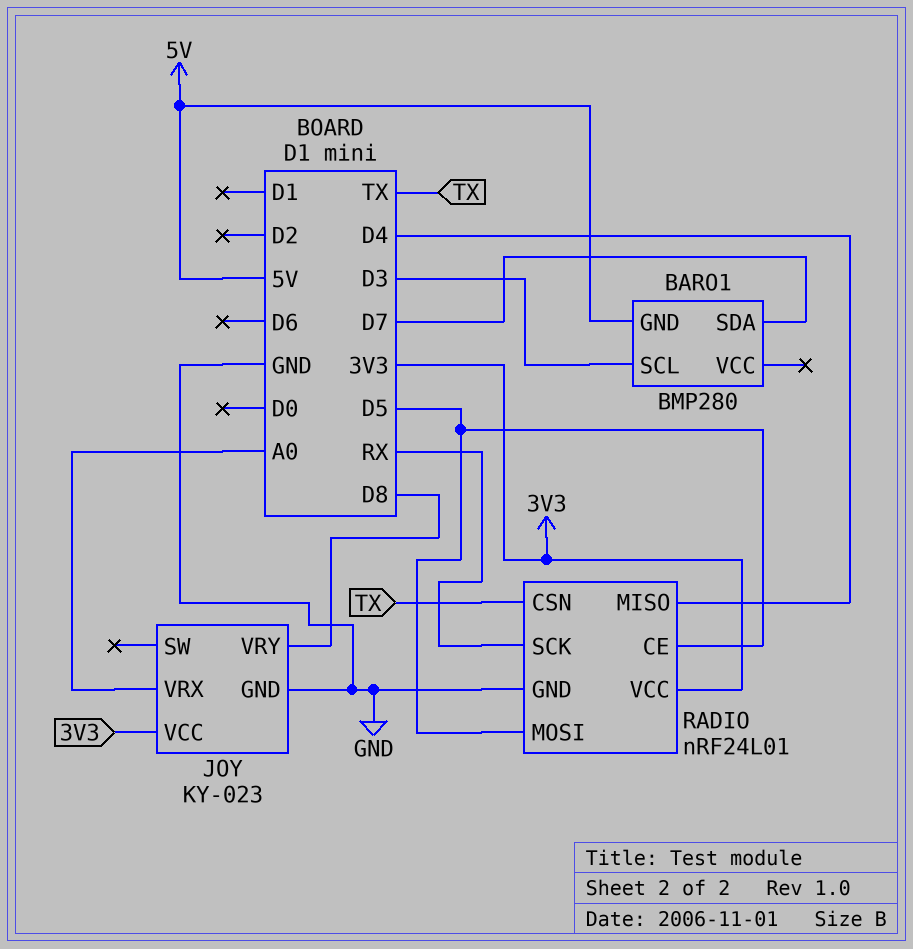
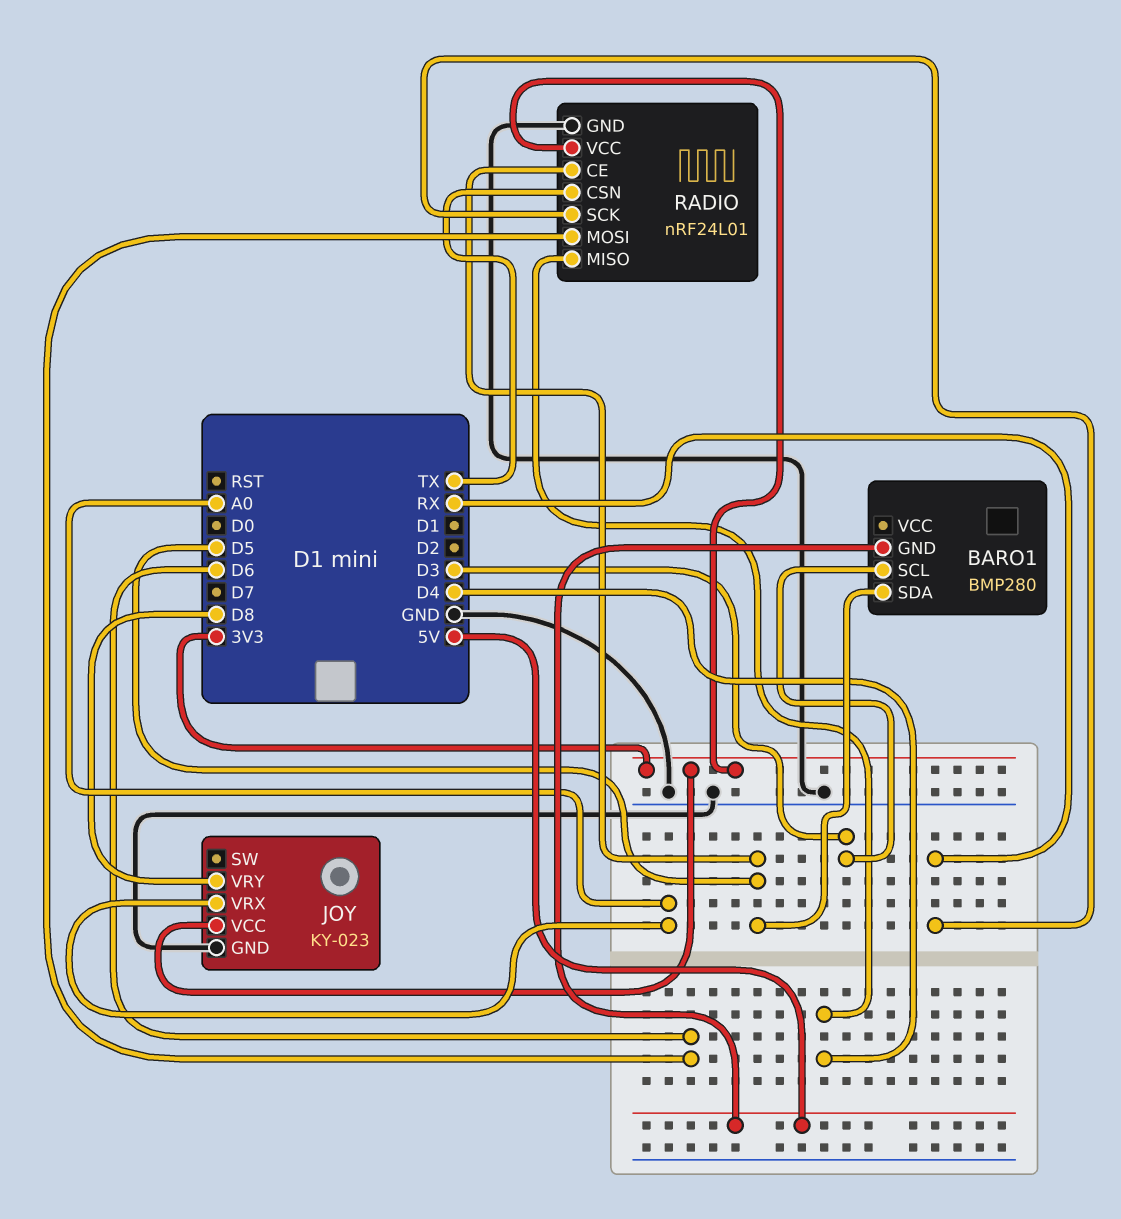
BARO1 pin SDA: D7 -> D5
RADIO pin MOSI: D5 -> D6

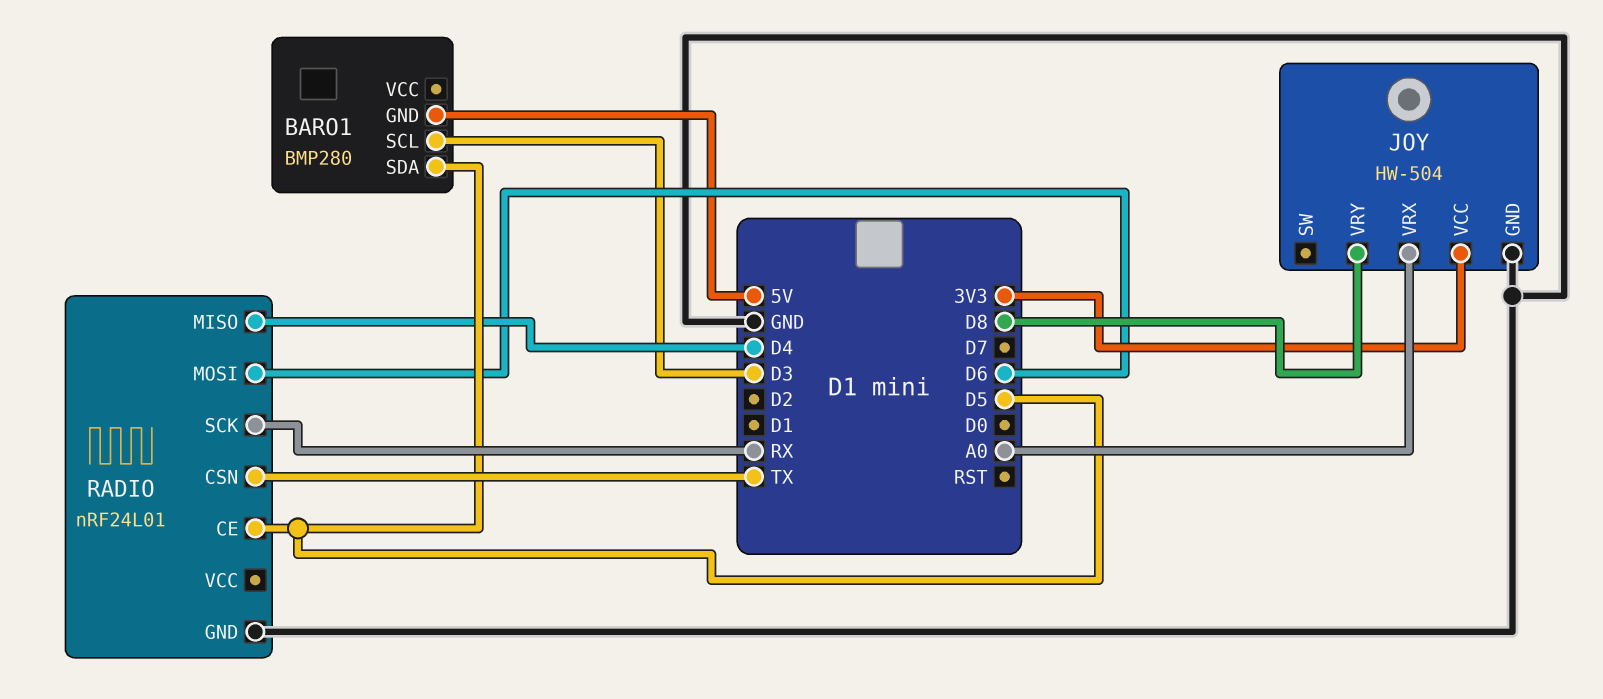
JOY: KY-023 -> HW-504
RADIO pin VCC: 3V3 -> none

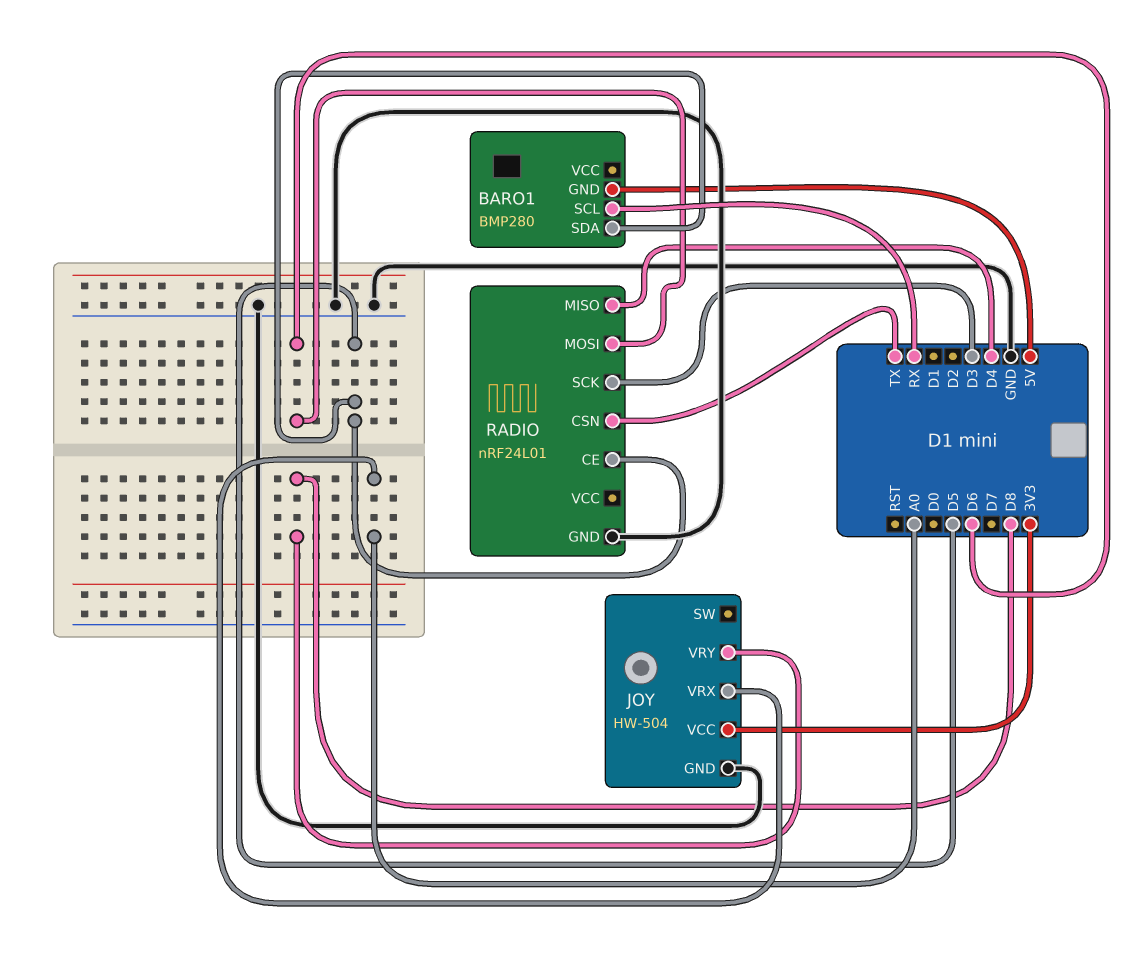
BARO1 pin SCL: D3 -> RX
RADIO pin SCK: RX -> D3

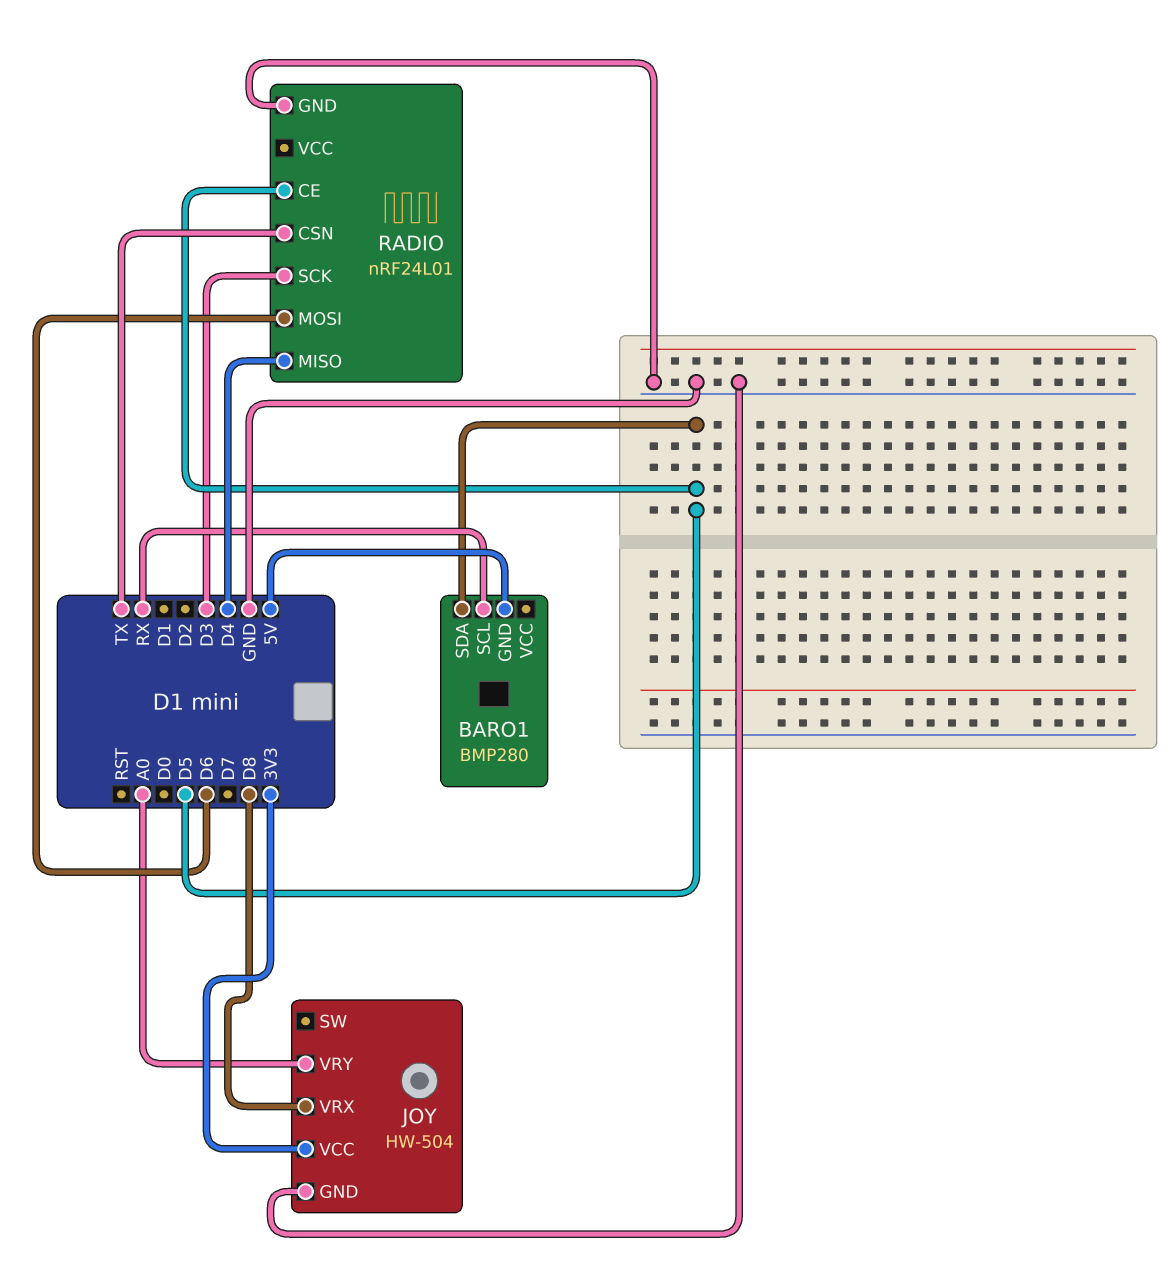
JOY pin VRX: A0 -> D8
JOY pin VRY: D8 -> A0

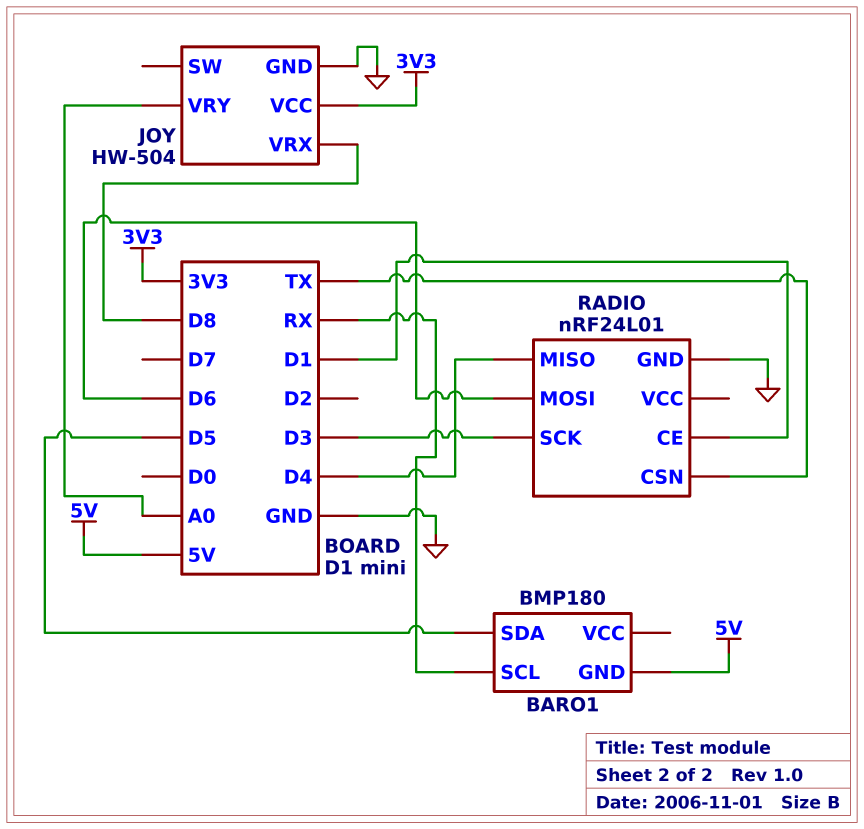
BARO1: BMP280 -> BMP180
RADIO pin CE: D5 -> D1

